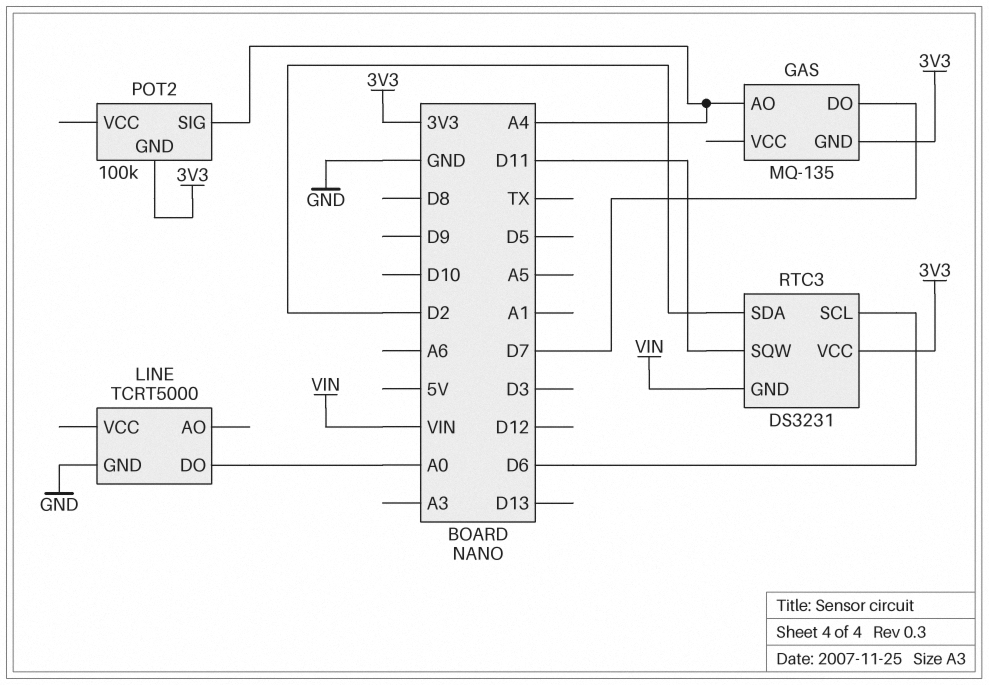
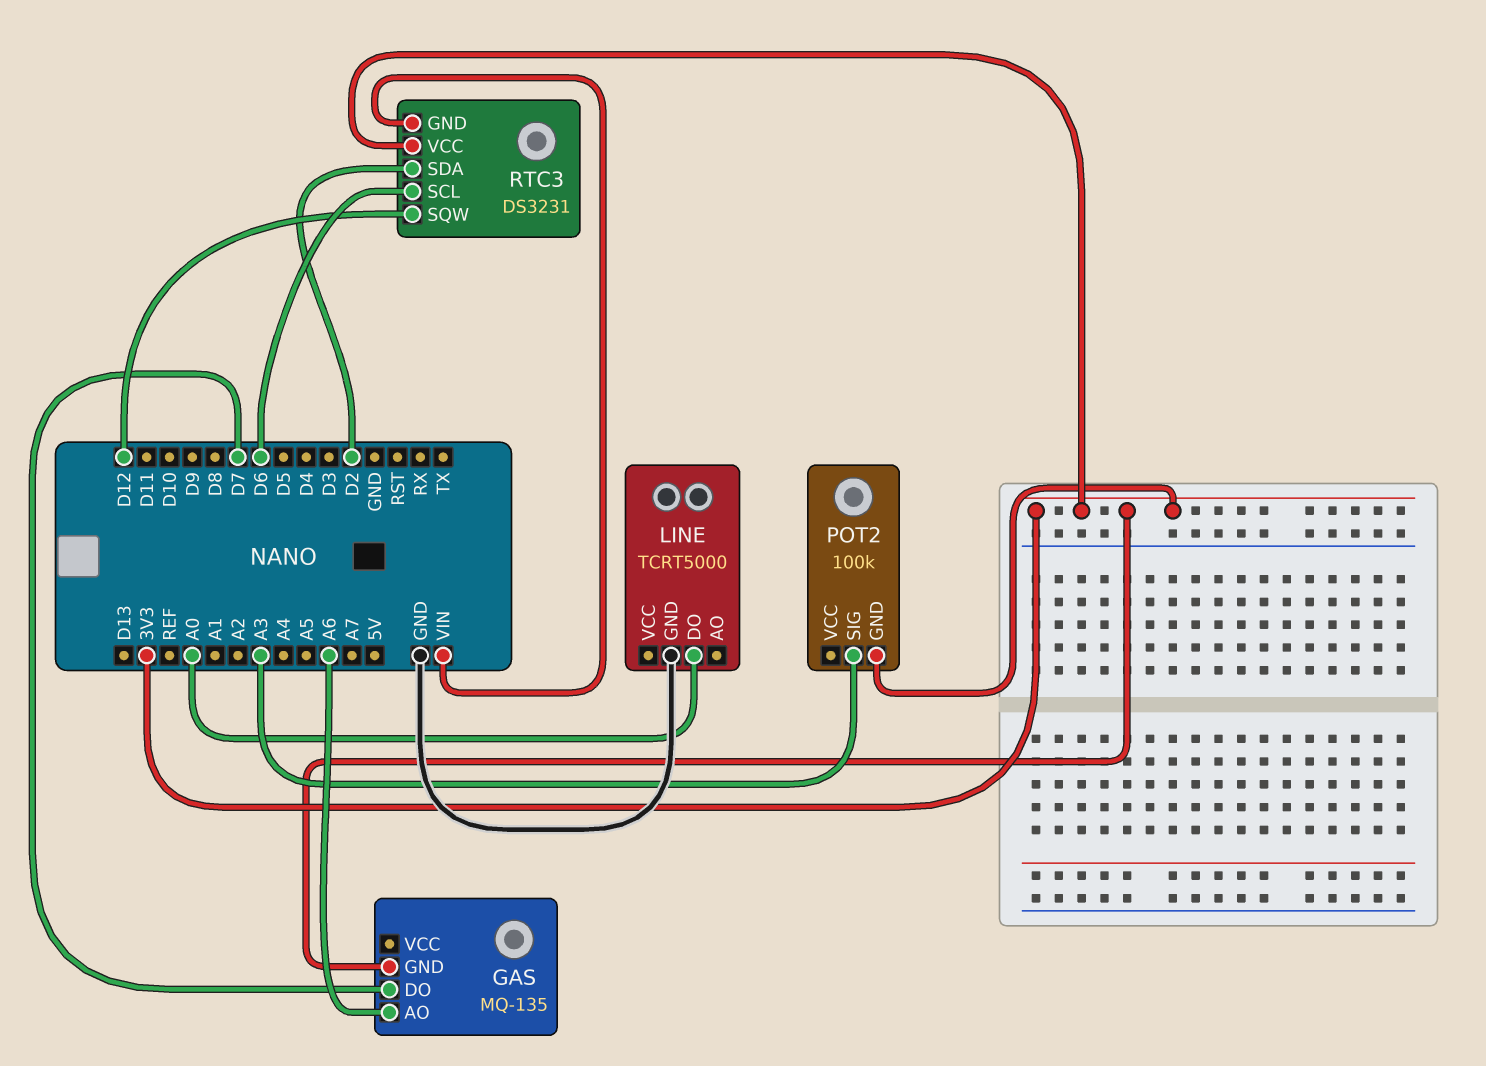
GAS pin AO: A4 -> A6
POT2 pin SIG: A4 -> A3
RTC3 pin SQW: D11 -> D12

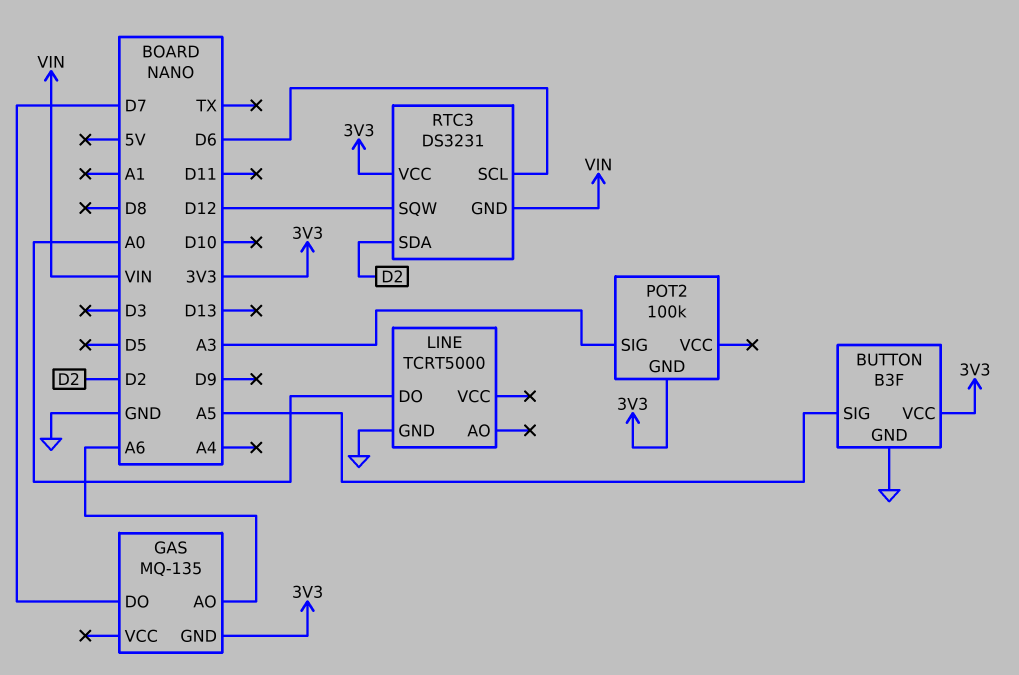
BUTTON: none -> B3F
BUTTON pin GND: none -> GND
BUTTON pin SIG: none -> A5
BUTTON pin VCC: none -> 3V3

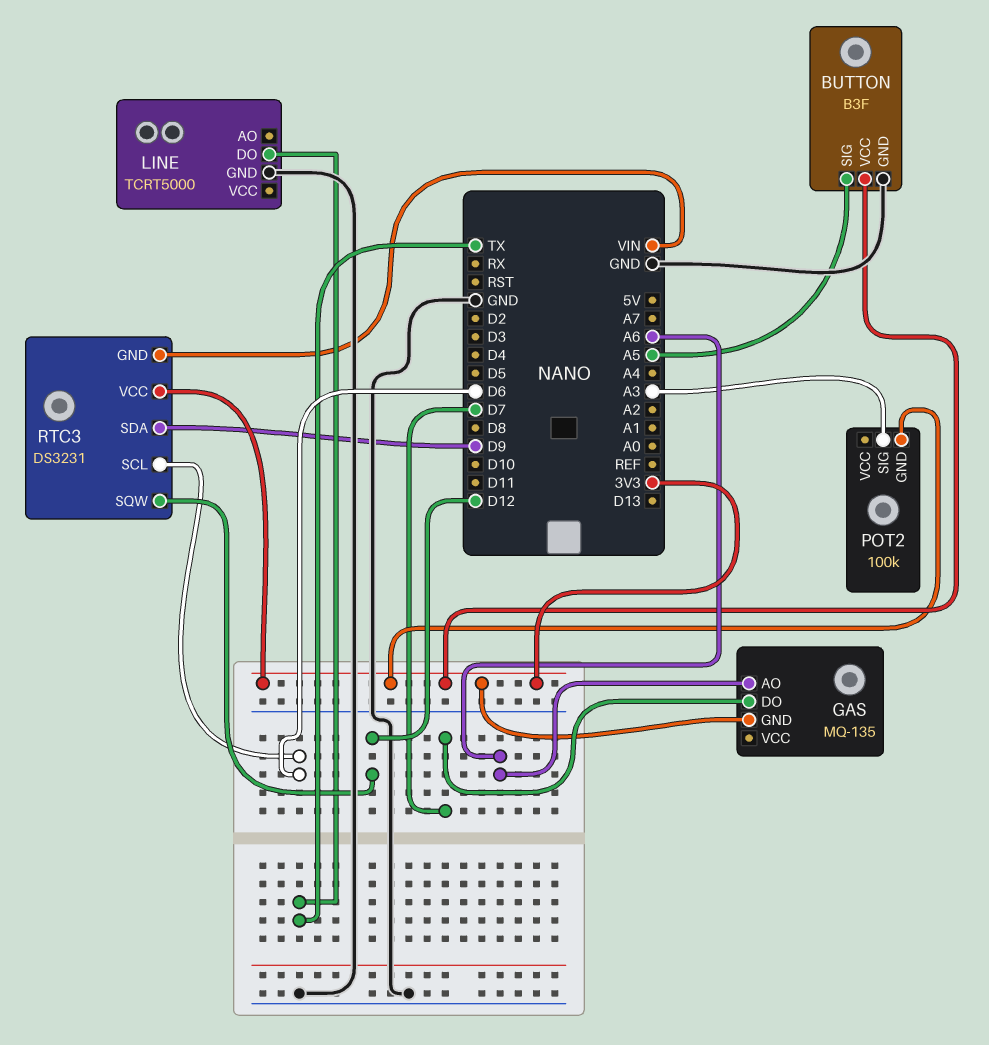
LINE pin DO: A0 -> TX
RTC3 pin SDA: D2 -> D9

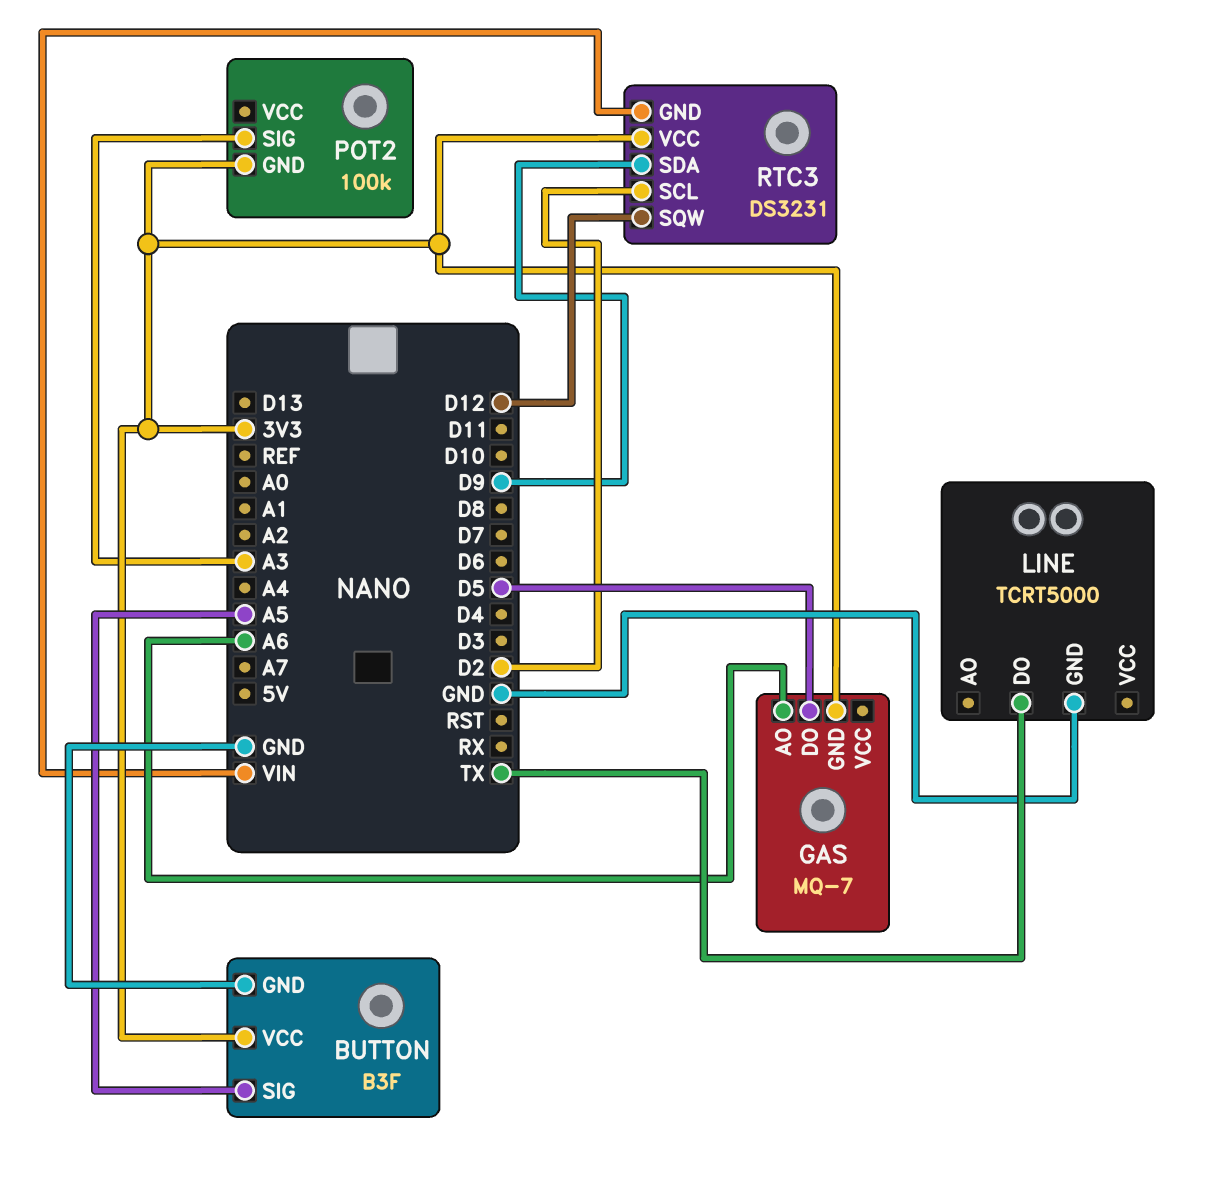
GAS: MQ-135 -> MQ-7
GAS pin DO: D7 -> D5
RTC3 pin SCL: D6 -> D2

